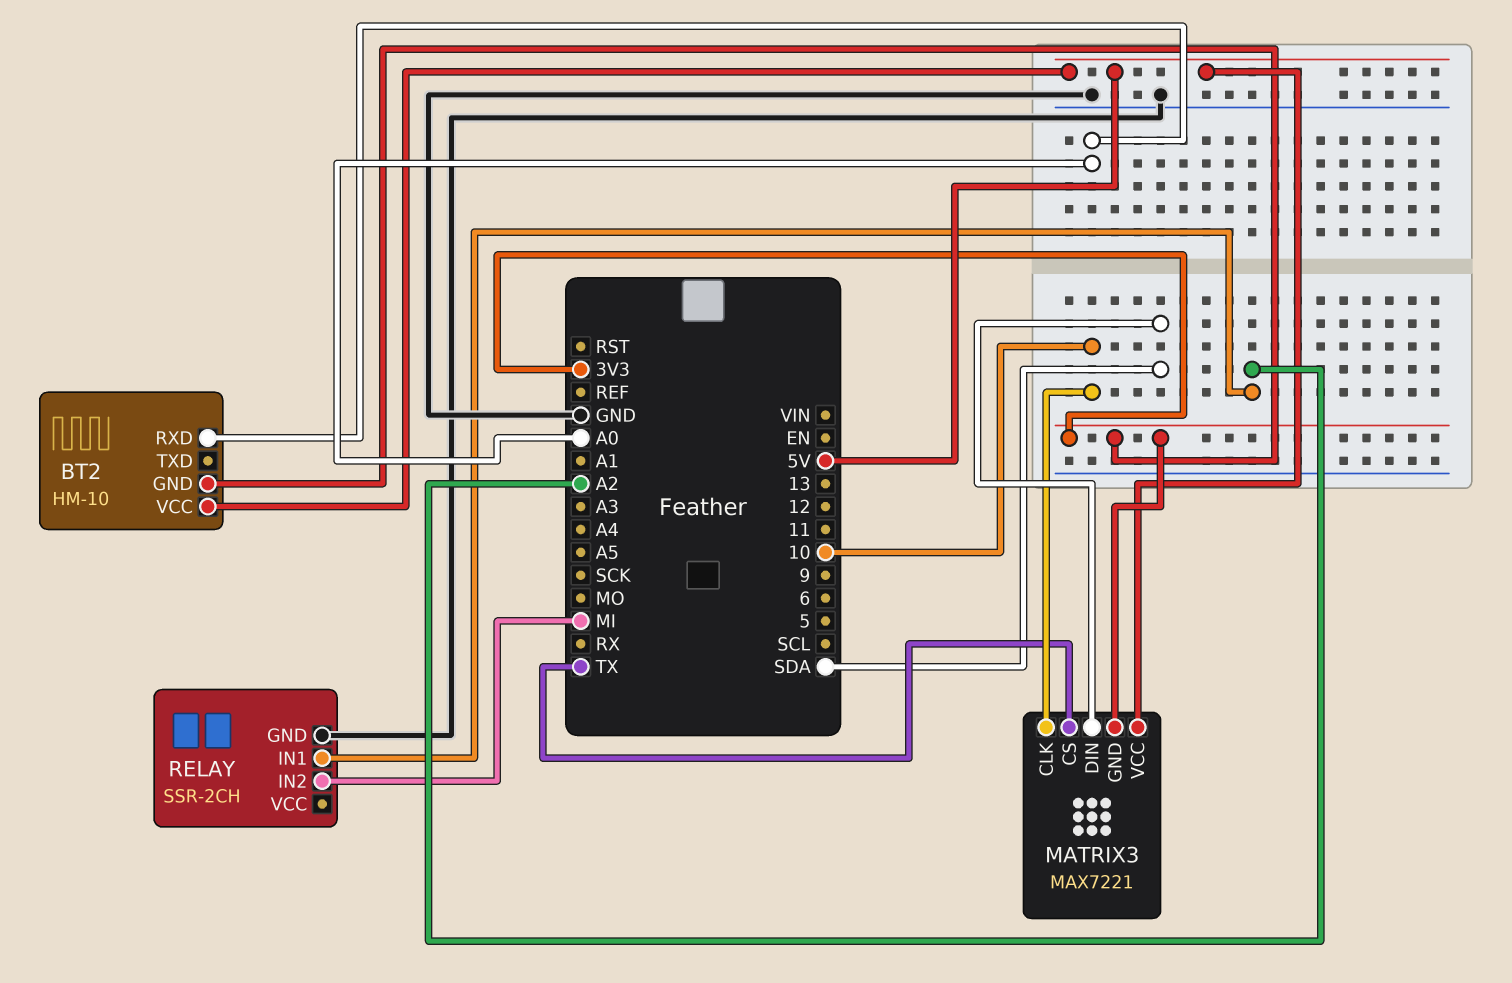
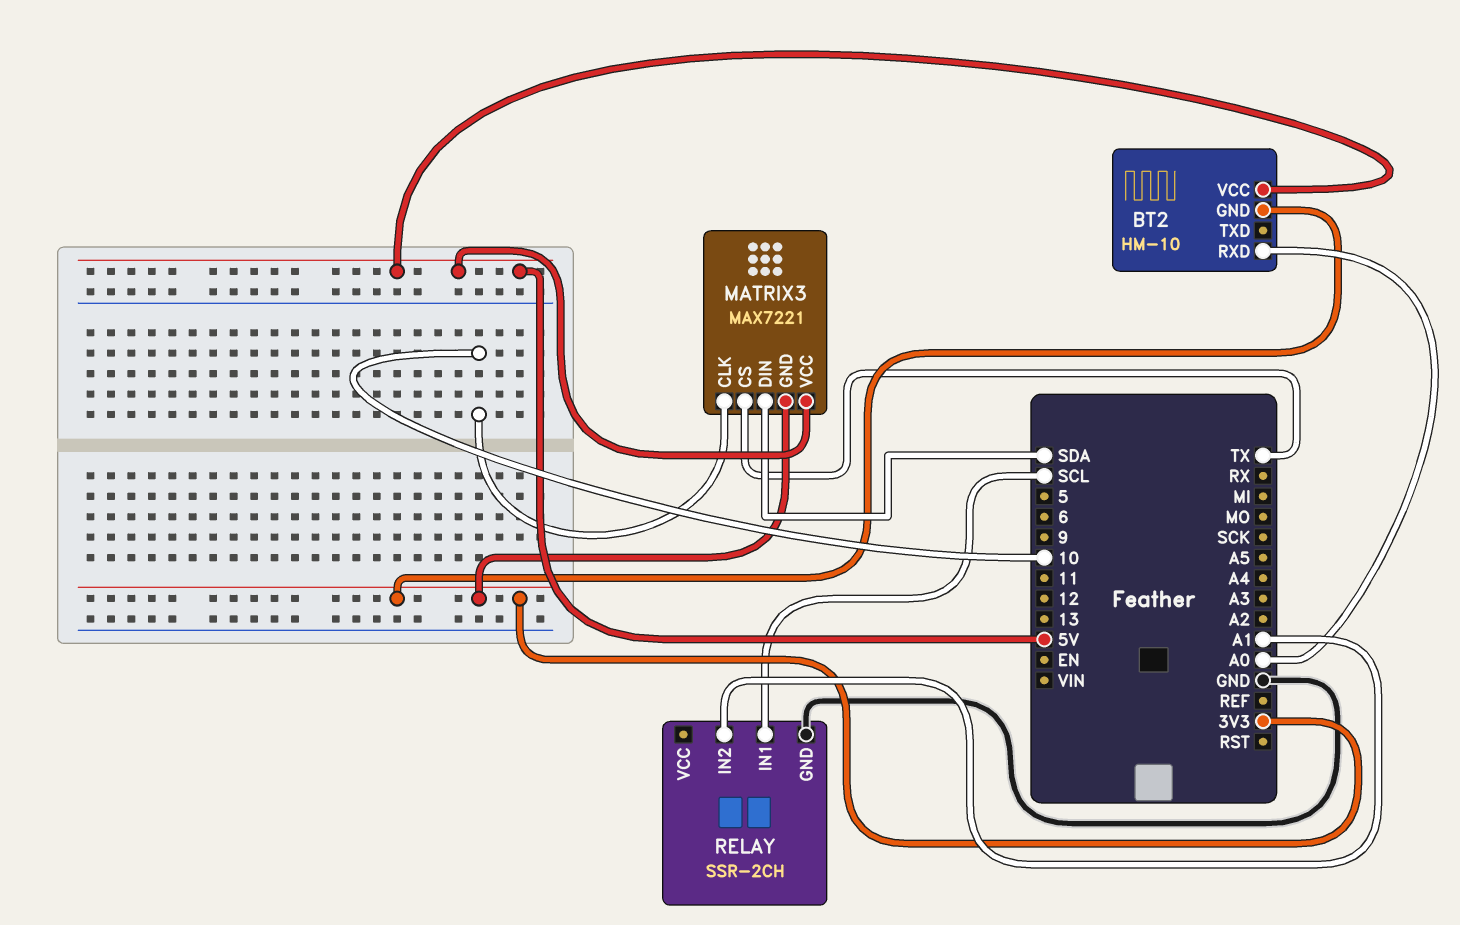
RELAY pin IN1: A2 -> SCL
RELAY pin IN2: MI -> A1

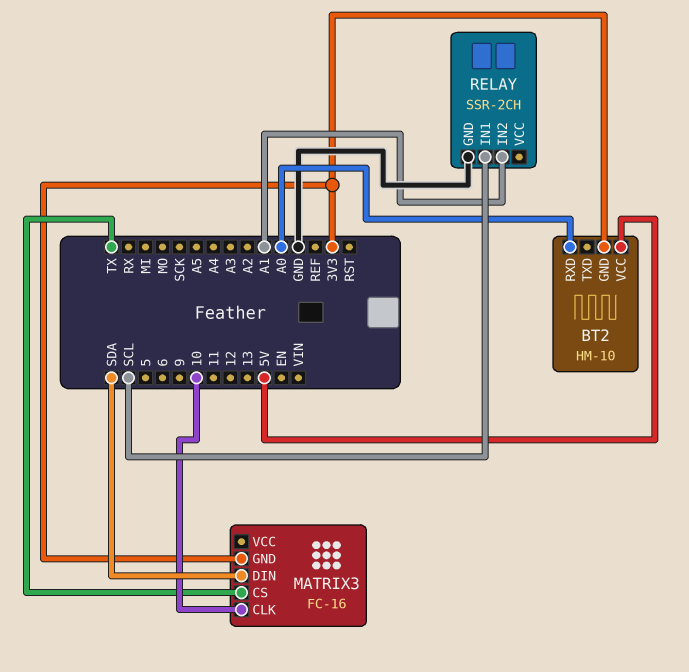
MATRIX3: MAX7221 -> FC-16
MATRIX3 pin VCC: 5V -> none

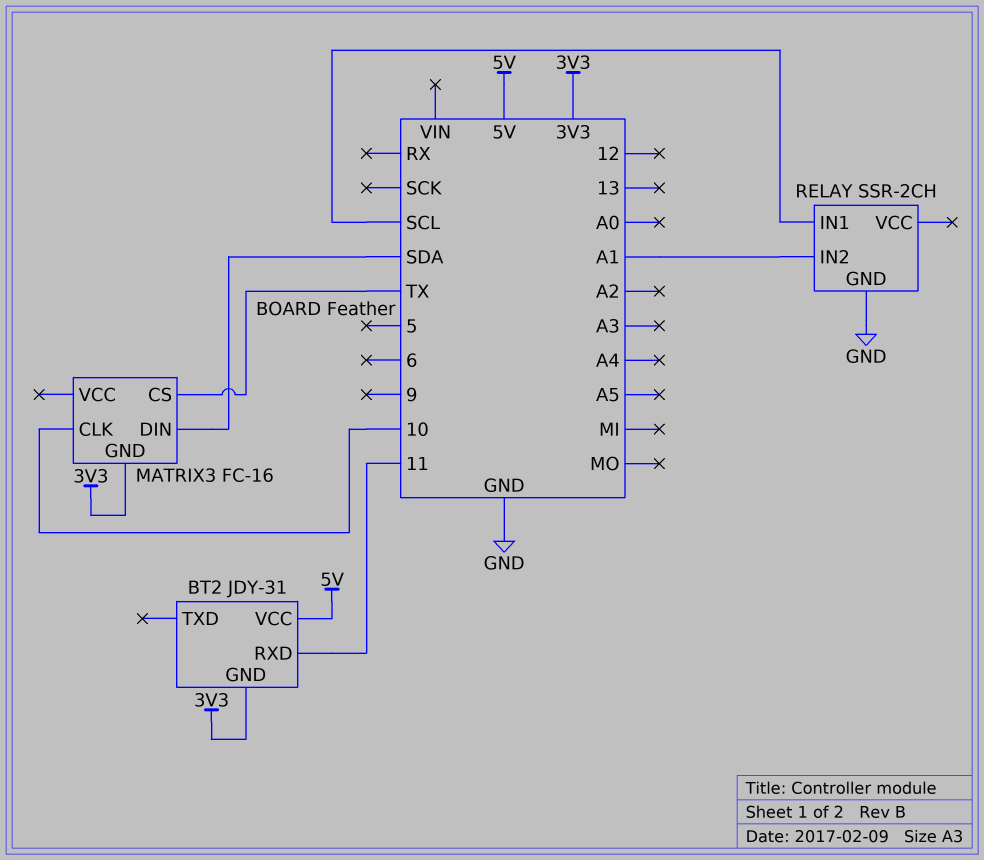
BT2: HM-10 -> JDY-31
BT2 pin RXD: A0 -> 11

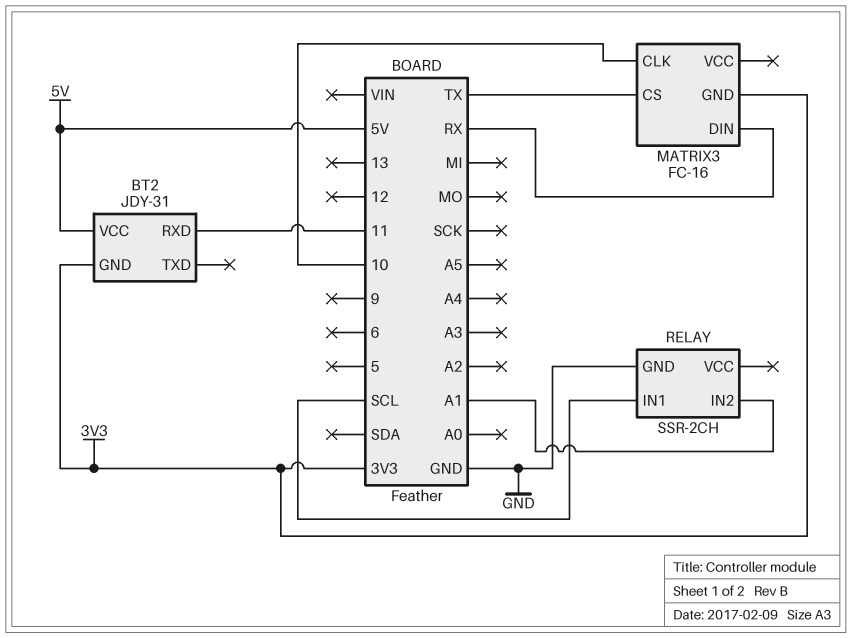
MATRIX3 pin DIN: SDA -> RX

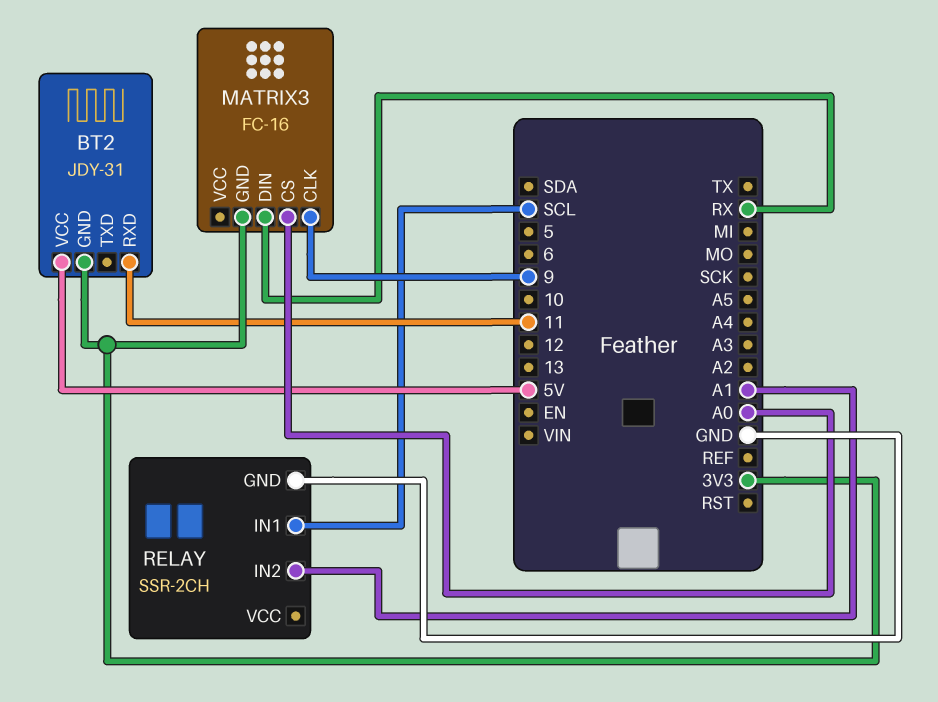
MATRIX3 pin CLK: 10 -> 9
MATRIX3 pin CS: TX -> A0

